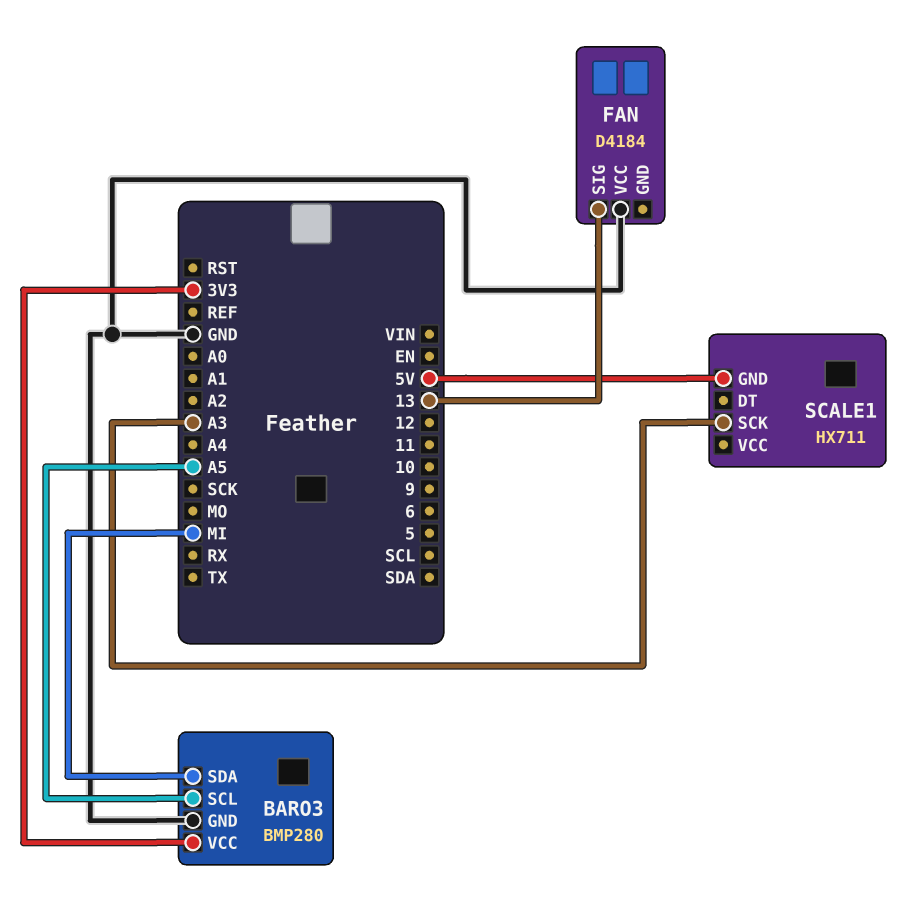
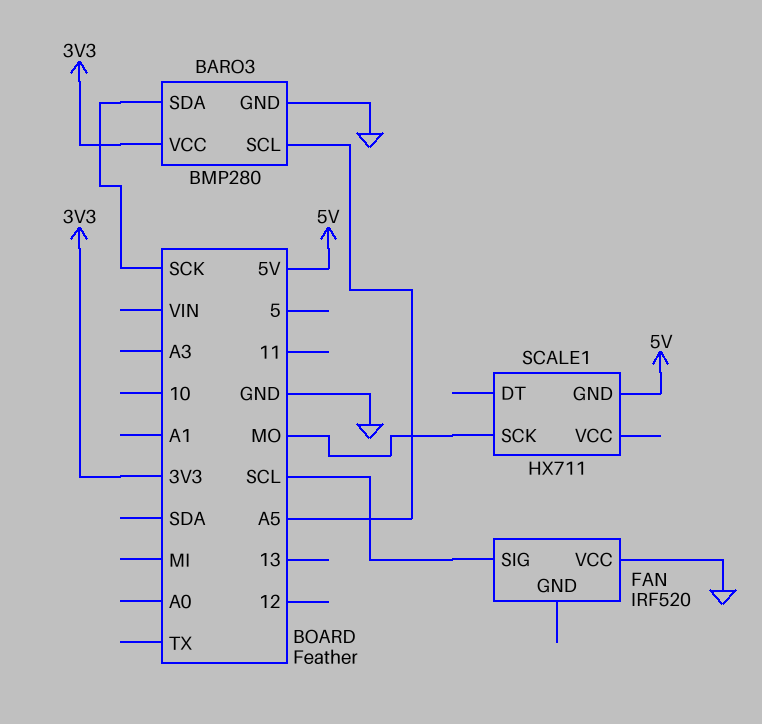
BARO3 pin SDA: MI -> SCK
FAN: D4184 -> IRF520
FAN pin SIG: 13 -> SCL
SCALE1 pin SCK: A3 -> MO

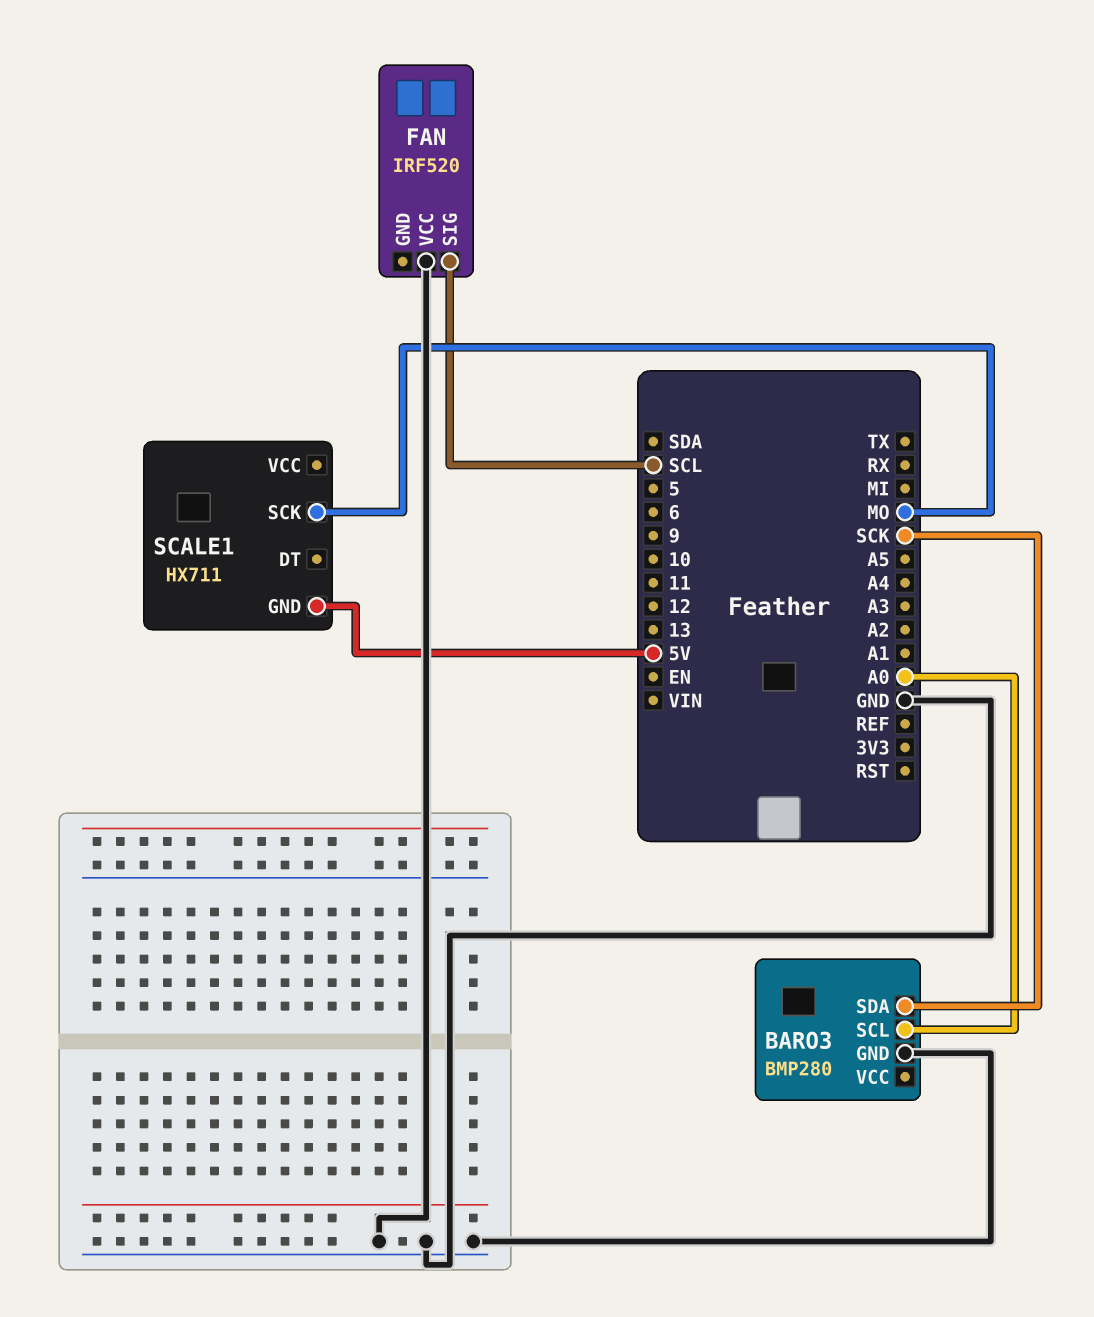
BARO3 pin SCL: A5 -> A0
BARO3 pin VCC: 3V3 -> none

